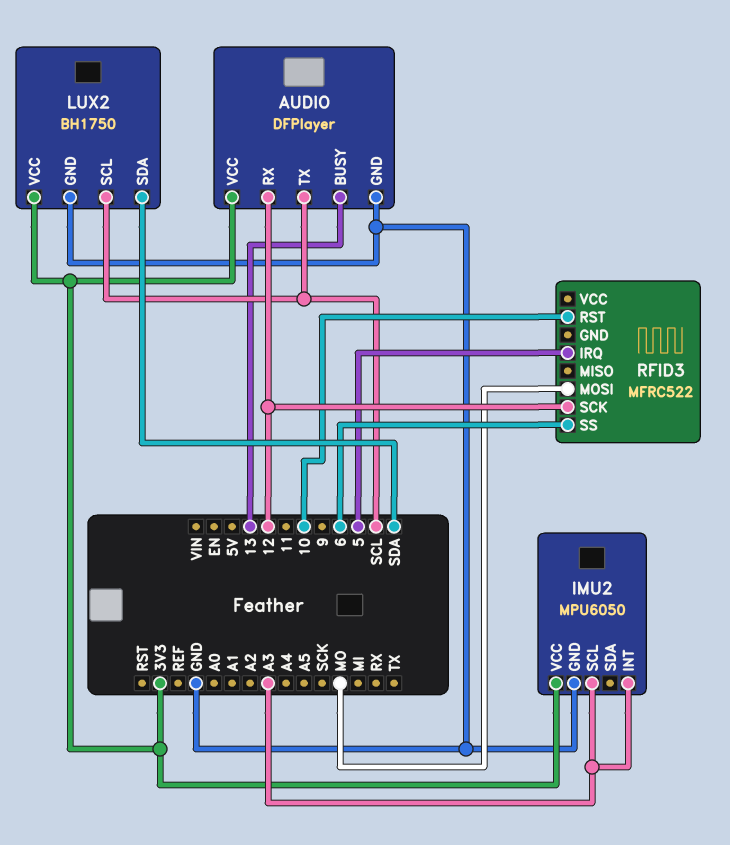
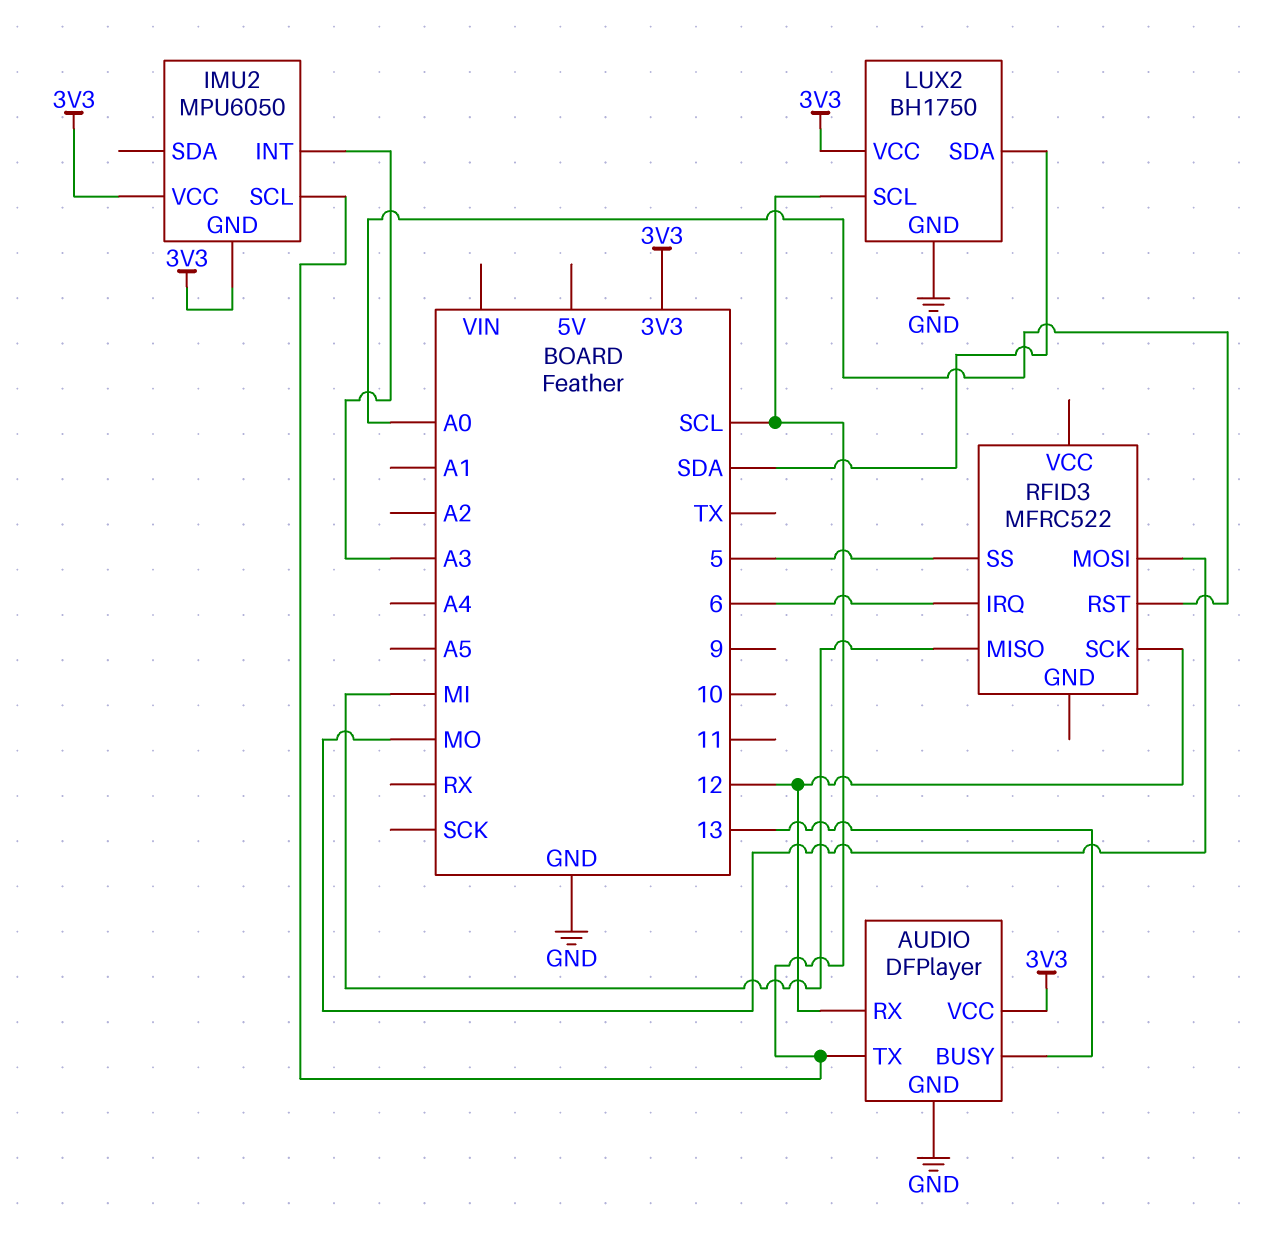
IMU2 pin GND: GND -> 3V3
IMU2 pin SCL: A3 -> SCL
RFID3 pin IRQ: 5 -> 6
RFID3 pin MISO: none -> MI
RFID3 pin RST: 10 -> A0
RFID3 pin SS: 6 -> 5

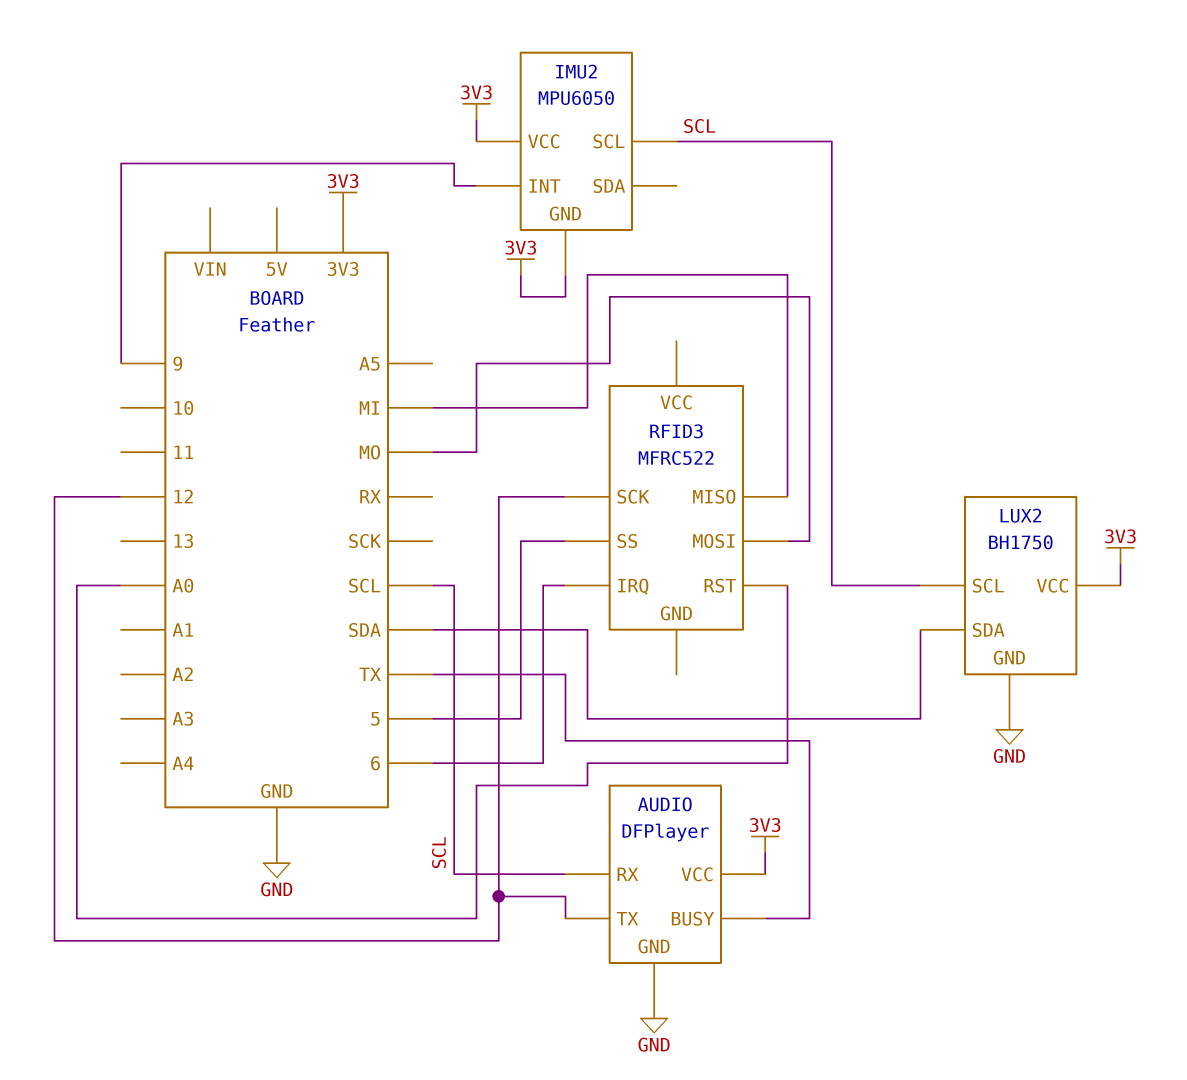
AUDIO pin BUSY: 13 -> TX
AUDIO pin RX: 12 -> SCL
AUDIO pin TX: SCL -> 12
IMU2 pin INT: A3 -> 9

